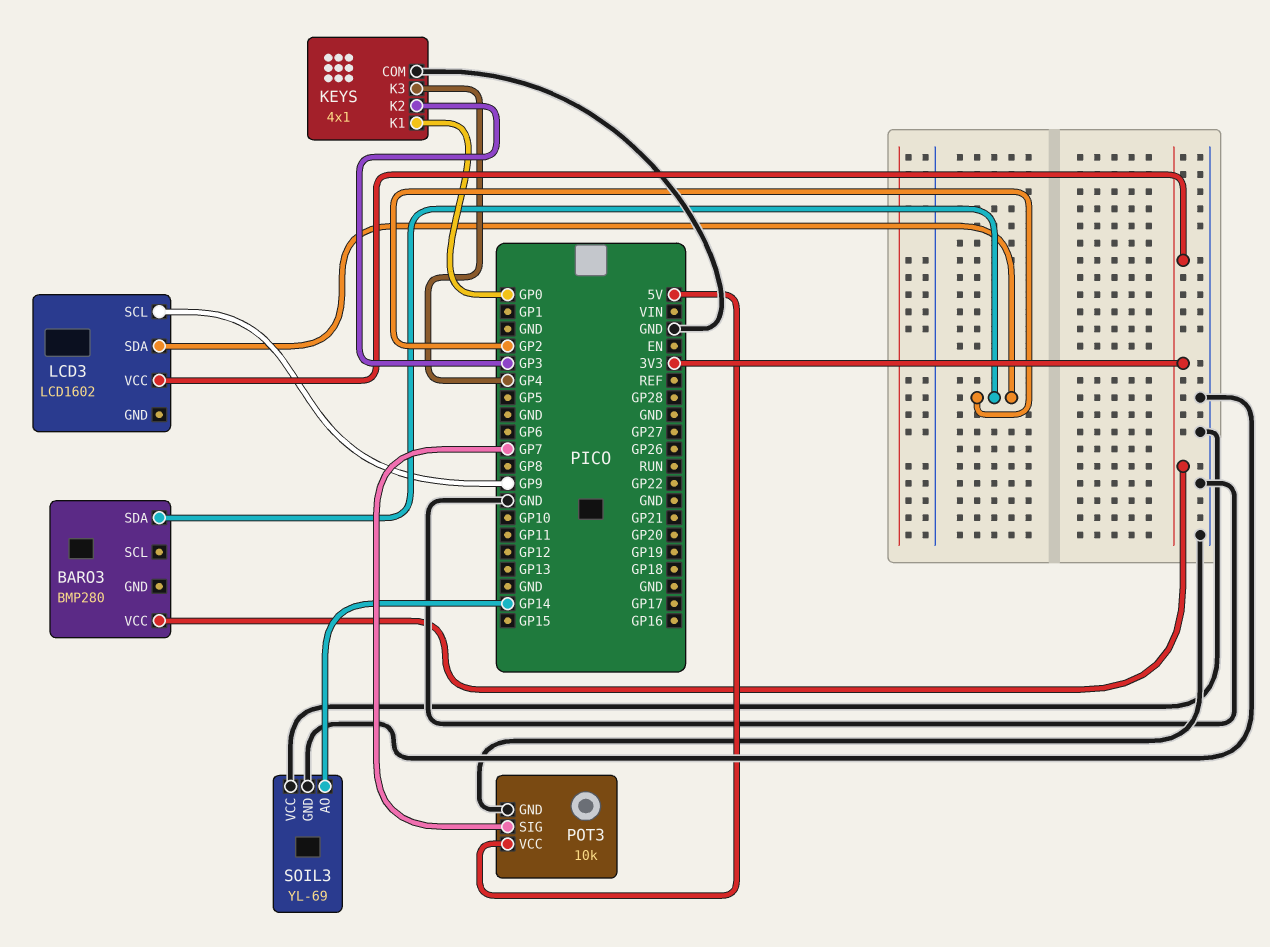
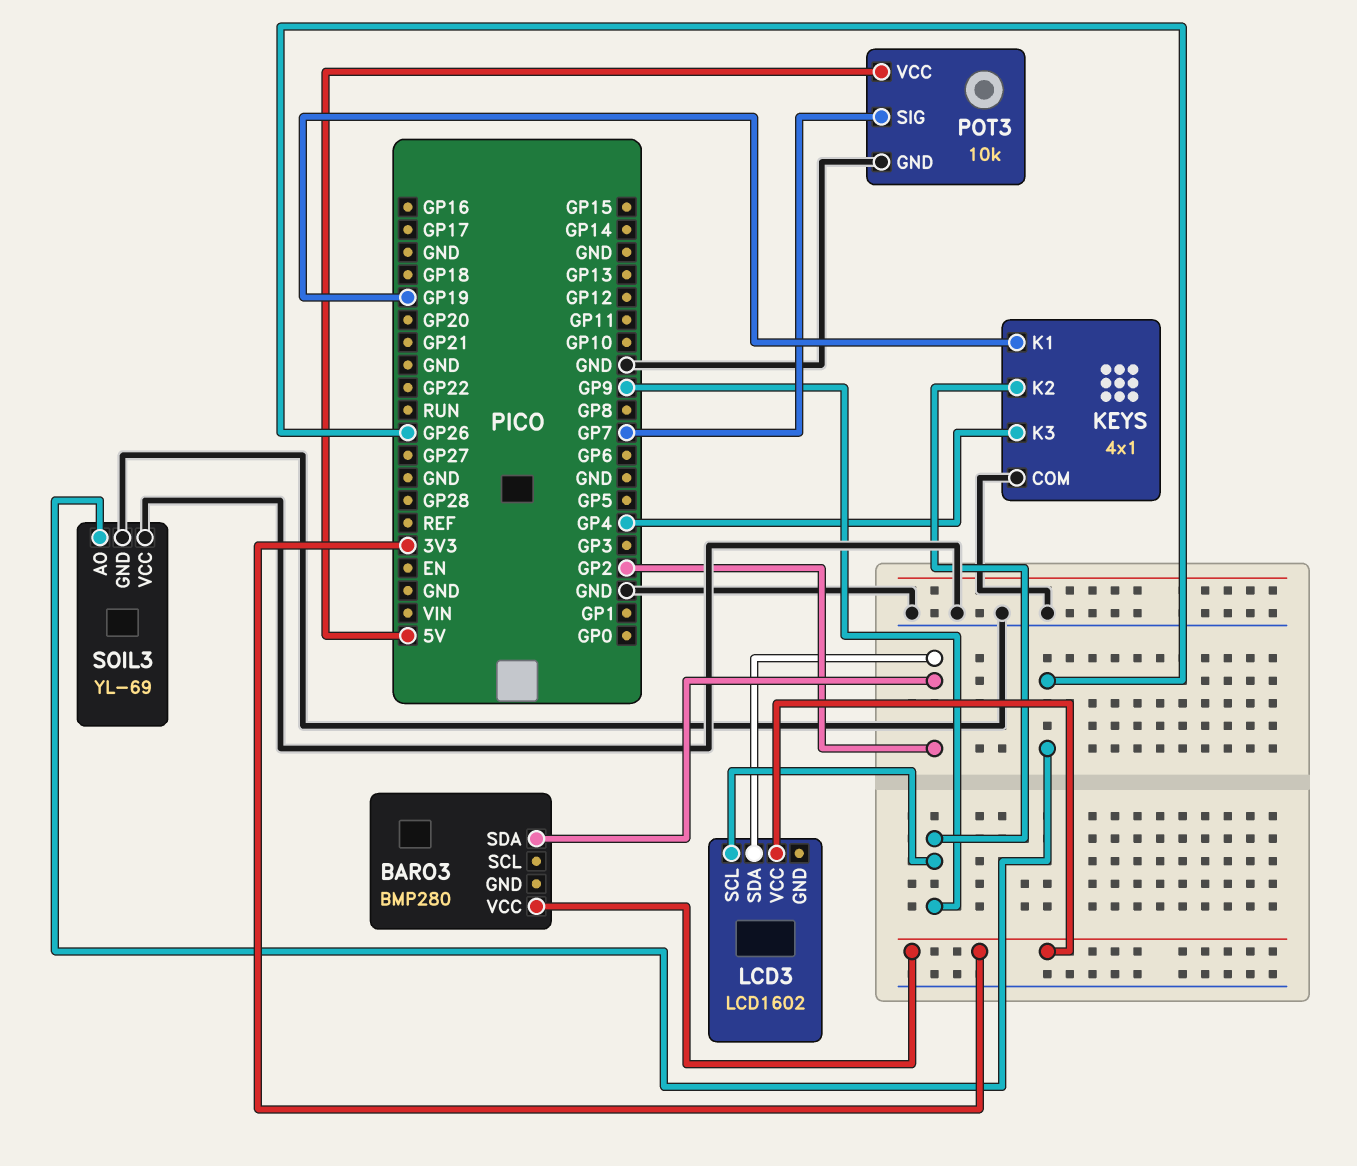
KEYS pin K1: GP0 -> GP19
KEYS pin K2: GP3 -> GP9
SOIL3 pin AO: GP14 -> GP26

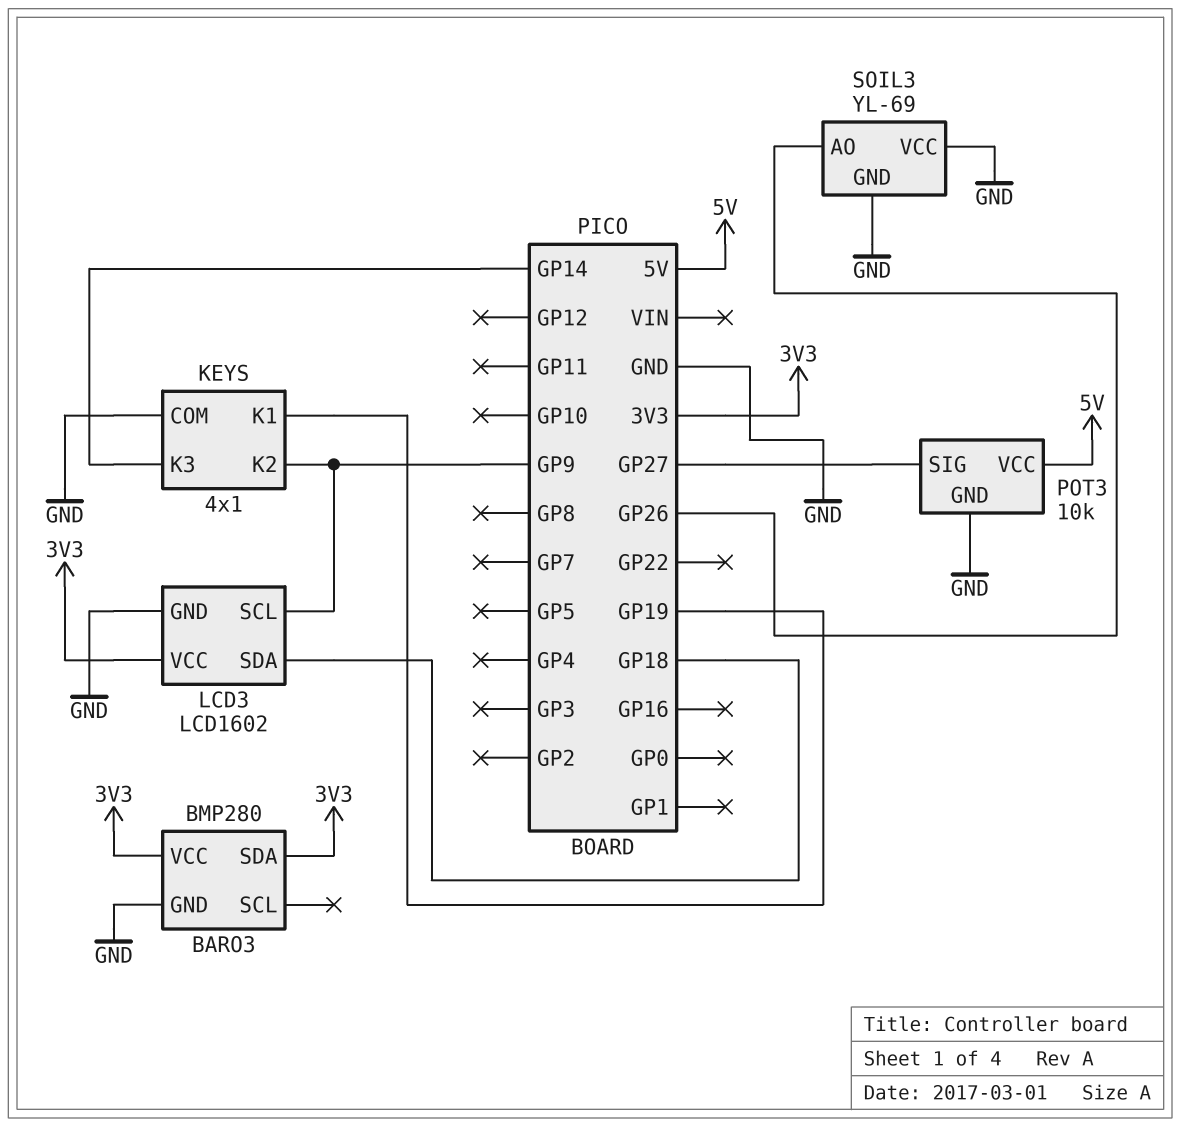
BARO3 pin GND: none -> GND
BARO3 pin SDA: GP2 -> 3V3
KEYS pin K3: GP4 -> GP14
LCD3 pin GND: none -> GND
LCD3 pin SDA: GP2 -> GP18
POT3 pin SIG: GP7 -> GP27

